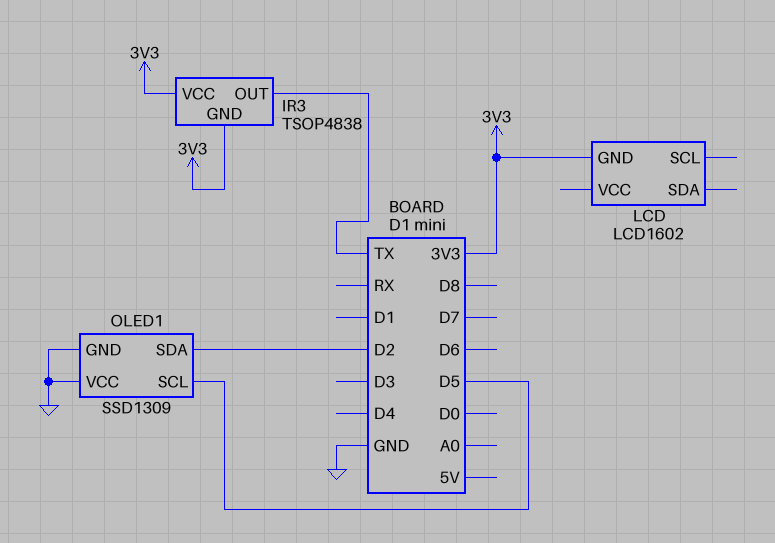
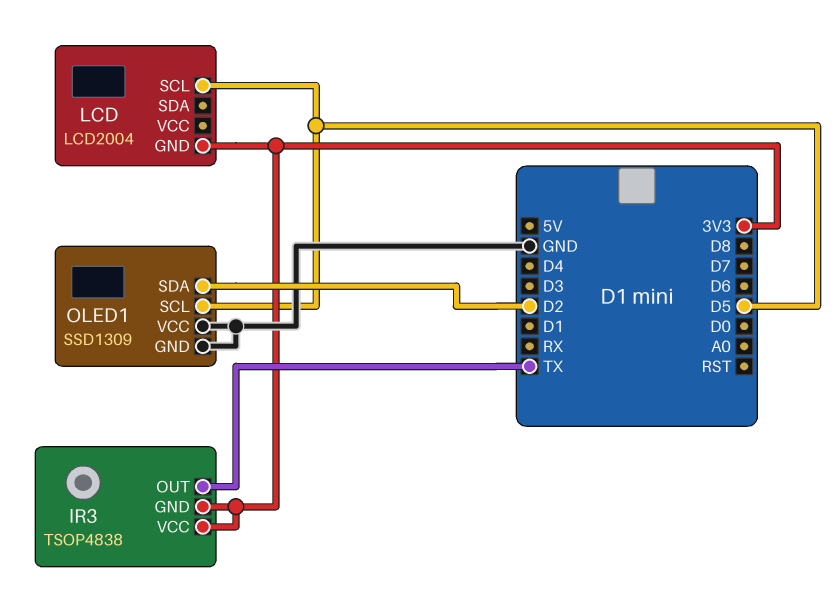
LCD: LCD1602 -> LCD2004
LCD pin SCL: none -> D5

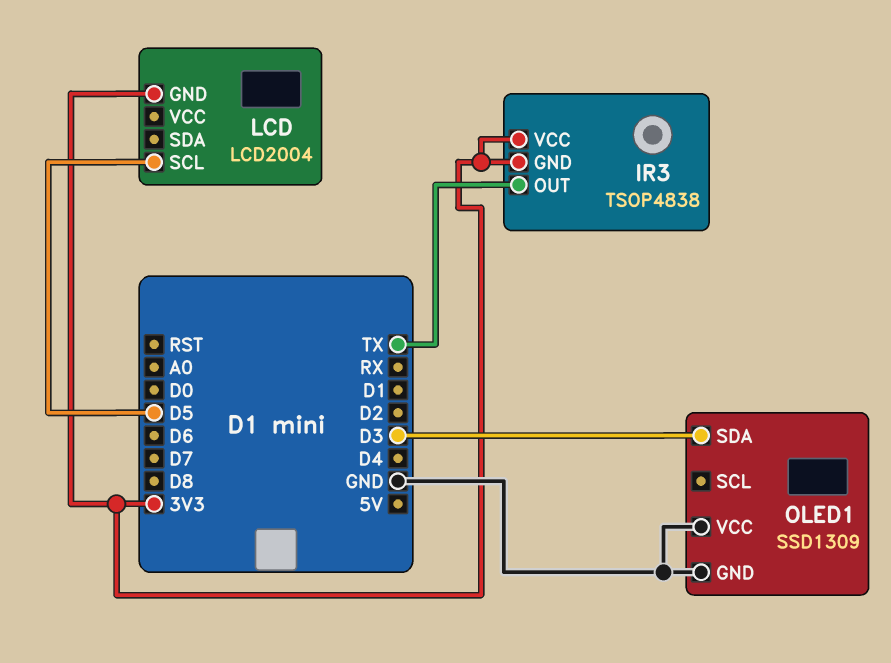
OLED1 pin SCL: D5 -> none
OLED1 pin SDA: D2 -> D3

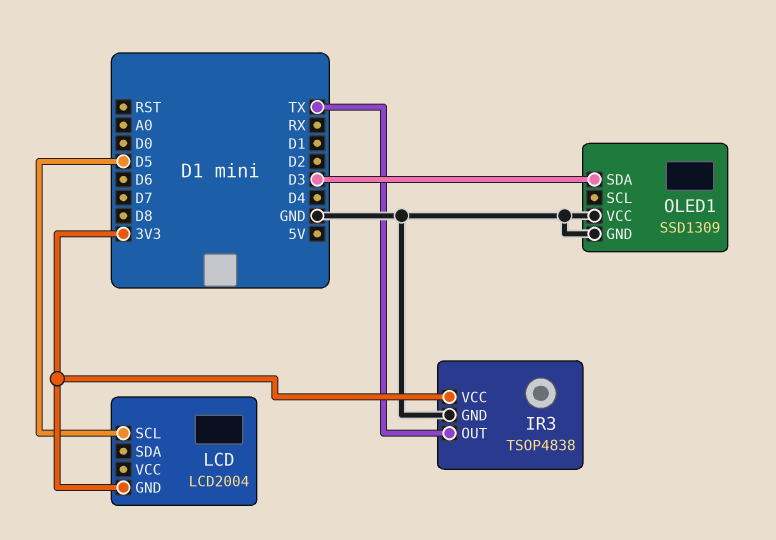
IR3 pin GND: 3V3 -> GND

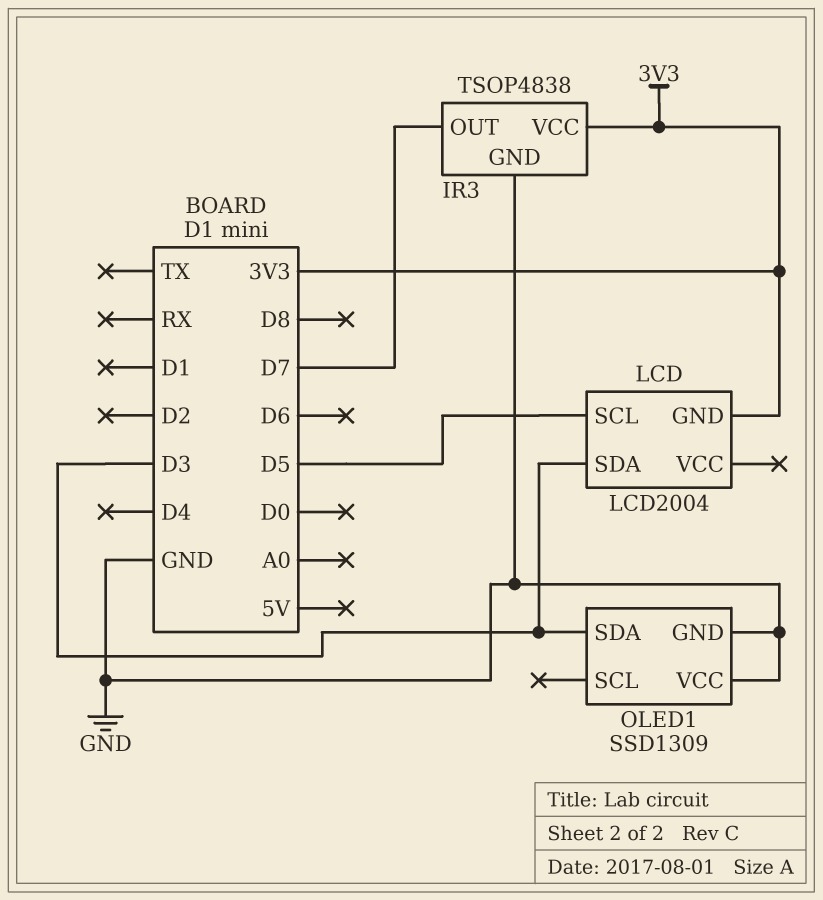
IR3 pin OUT: TX -> D7
LCD pin SDA: none -> D3

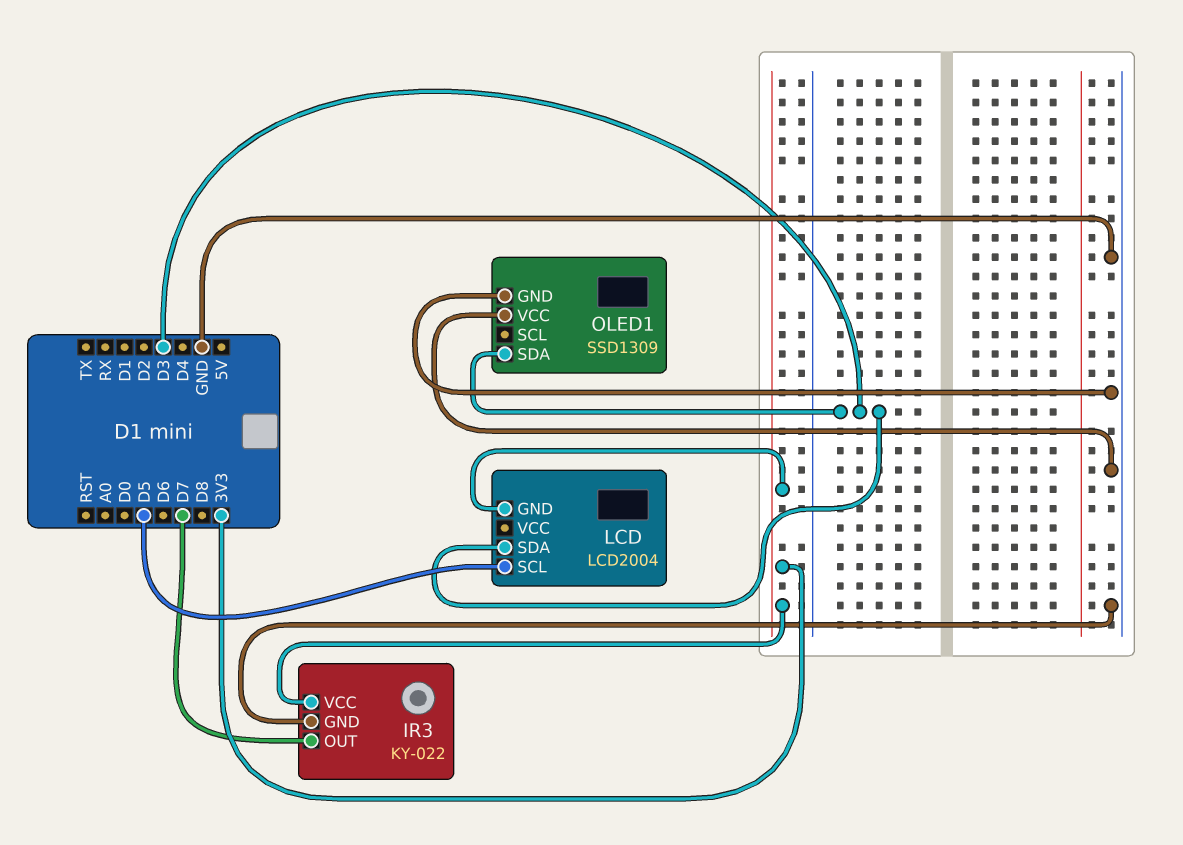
IR3: TSOP4838 -> KY-022

